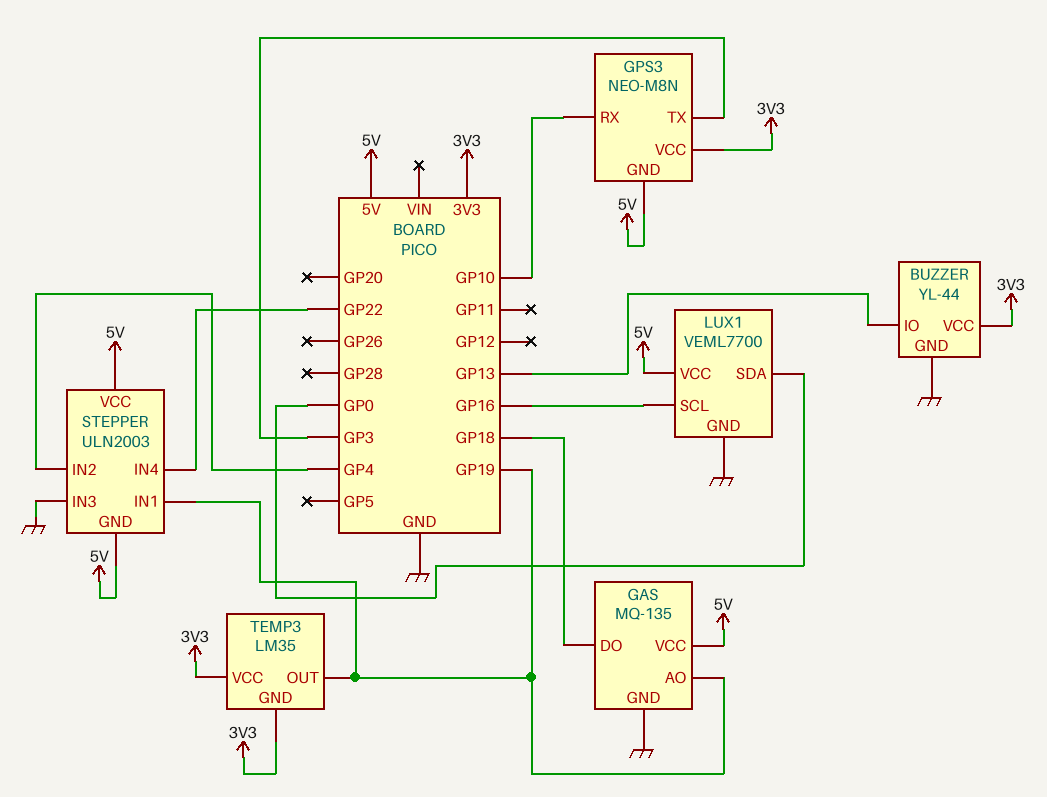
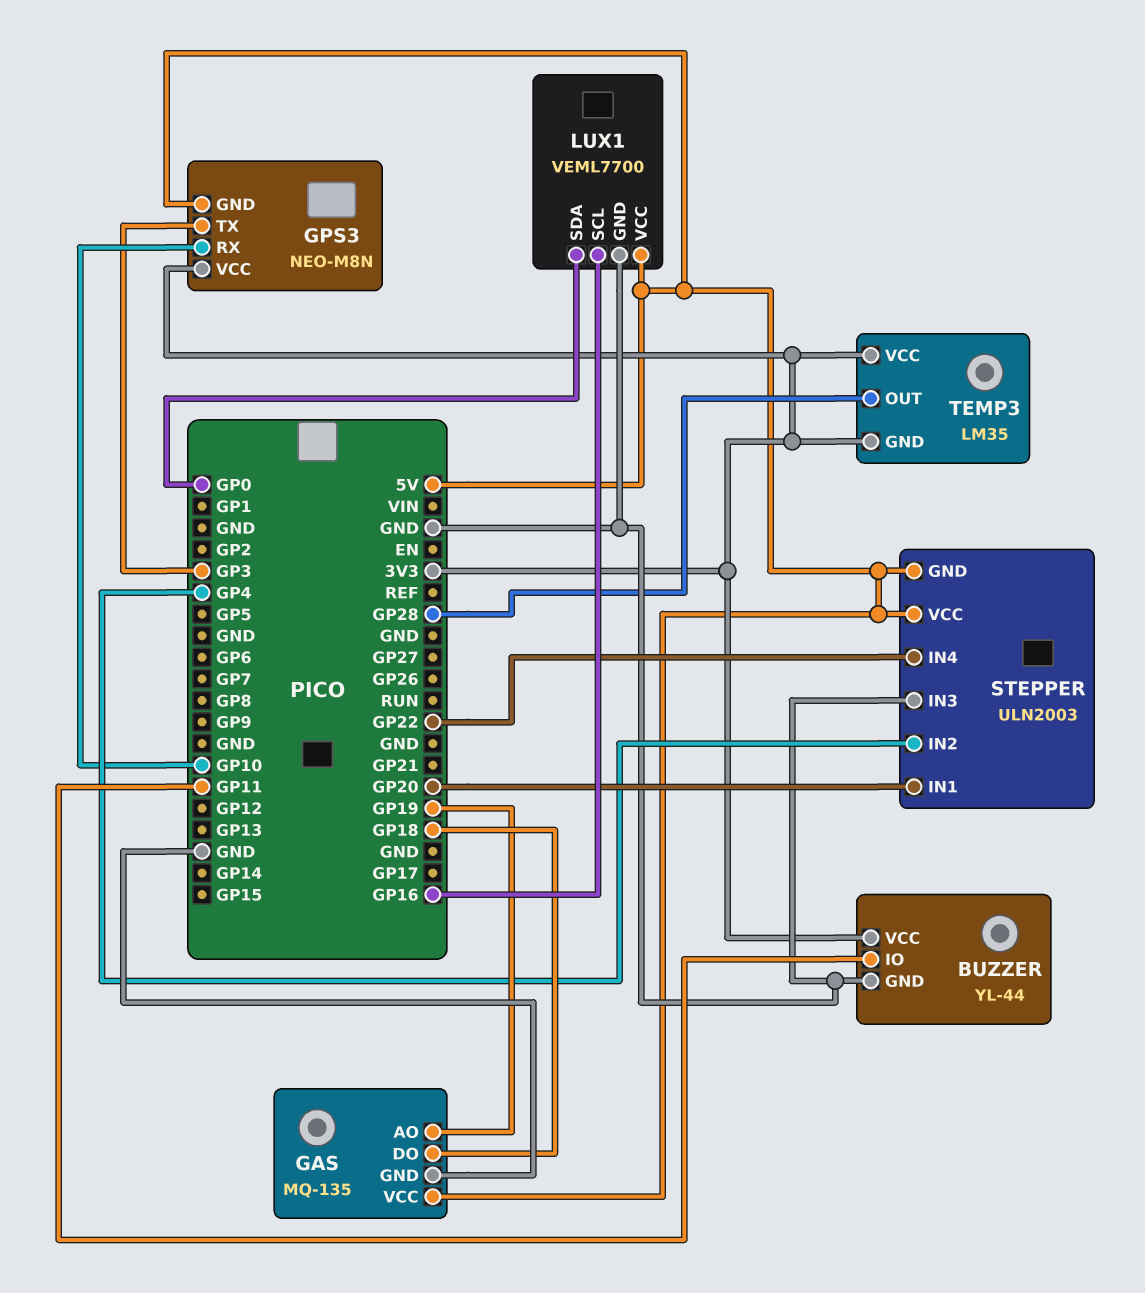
BUZZER pin IO: GP13 -> GP11
STEPPER pin IN1: GP19 -> GP20
TEMP3 pin OUT: GP19 -> GP28

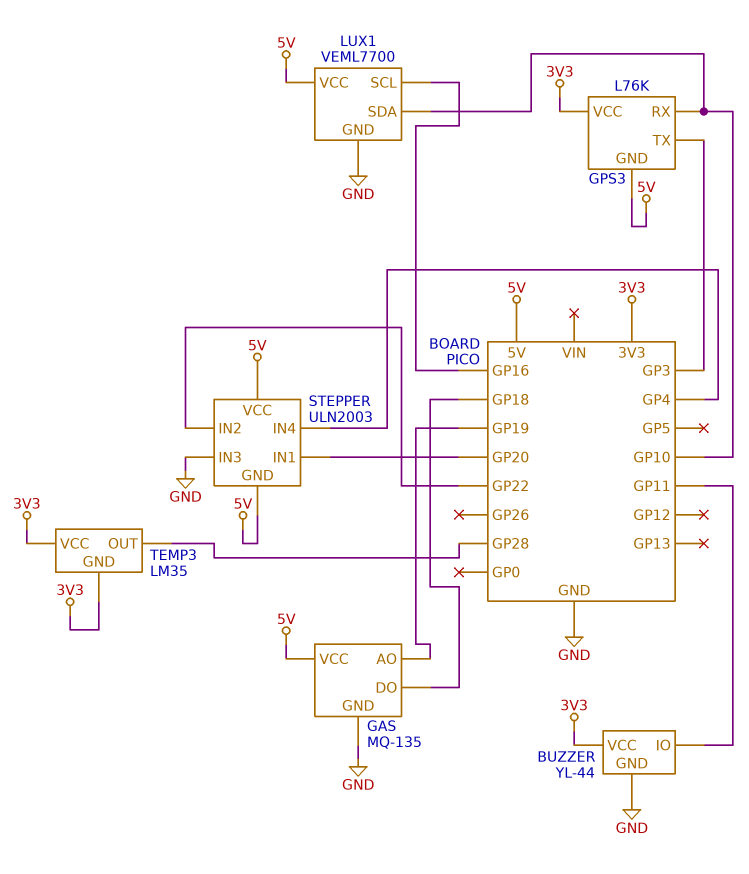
GPS3: NEO-M8N -> L76K
LUX1 pin SDA: GP0 -> GP10
STEPPER pin IN2: GP4 -> GP22
STEPPER pin IN4: GP22 -> GP4

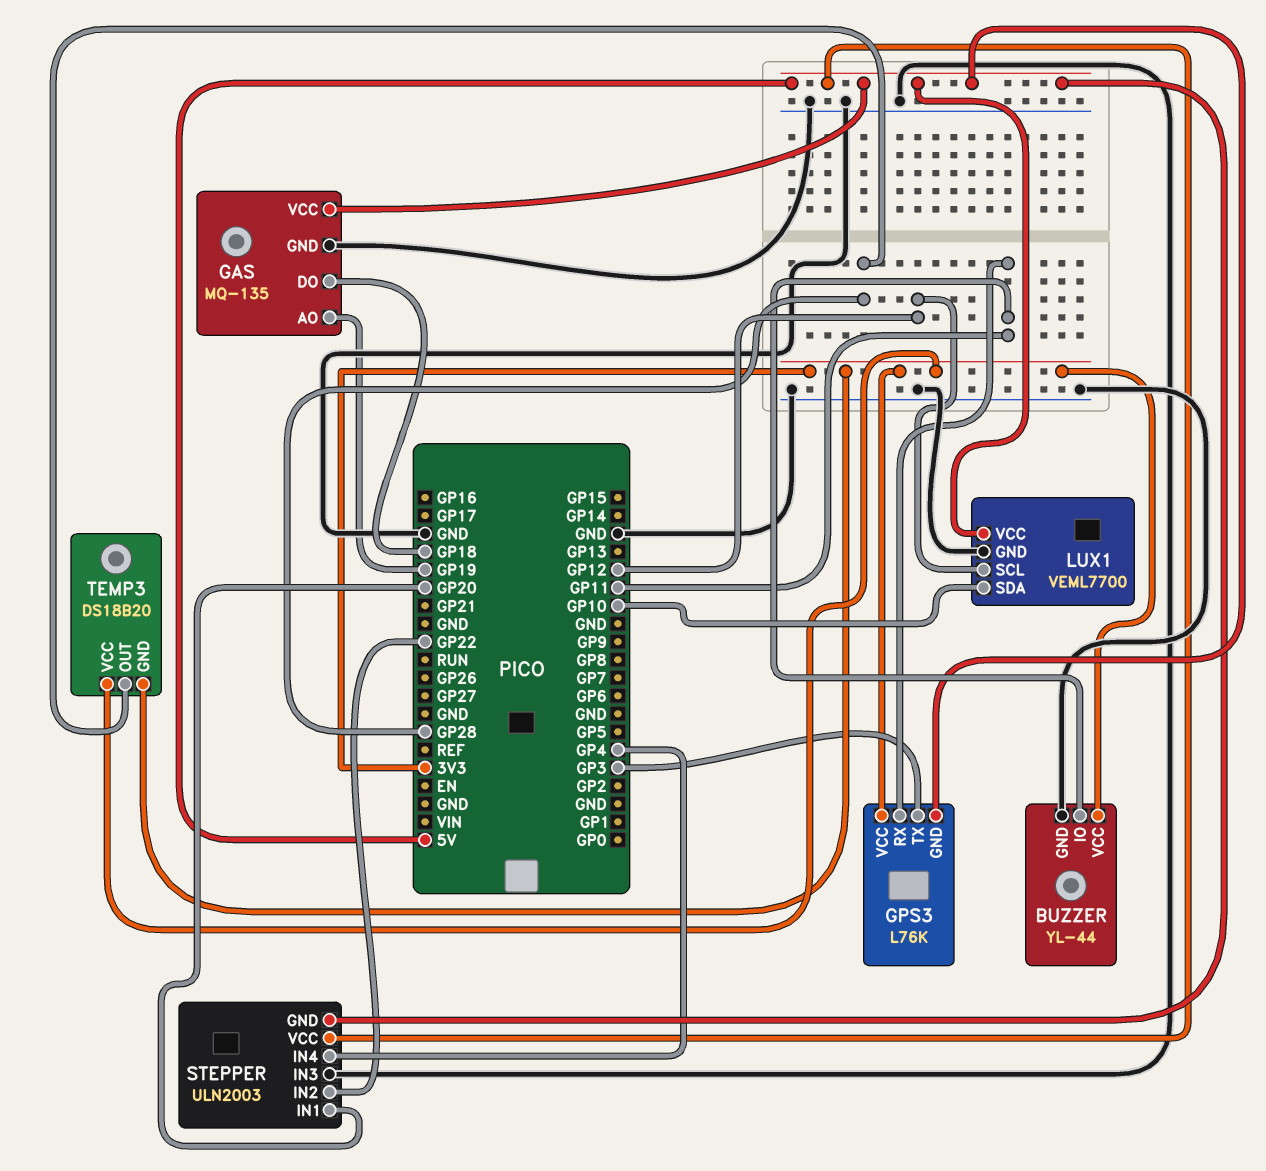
GPS3 pin RX: GP10 -> GP11
LUX1 pin SCL: GP16 -> GP12
TEMP3: LM35 -> DS18B20

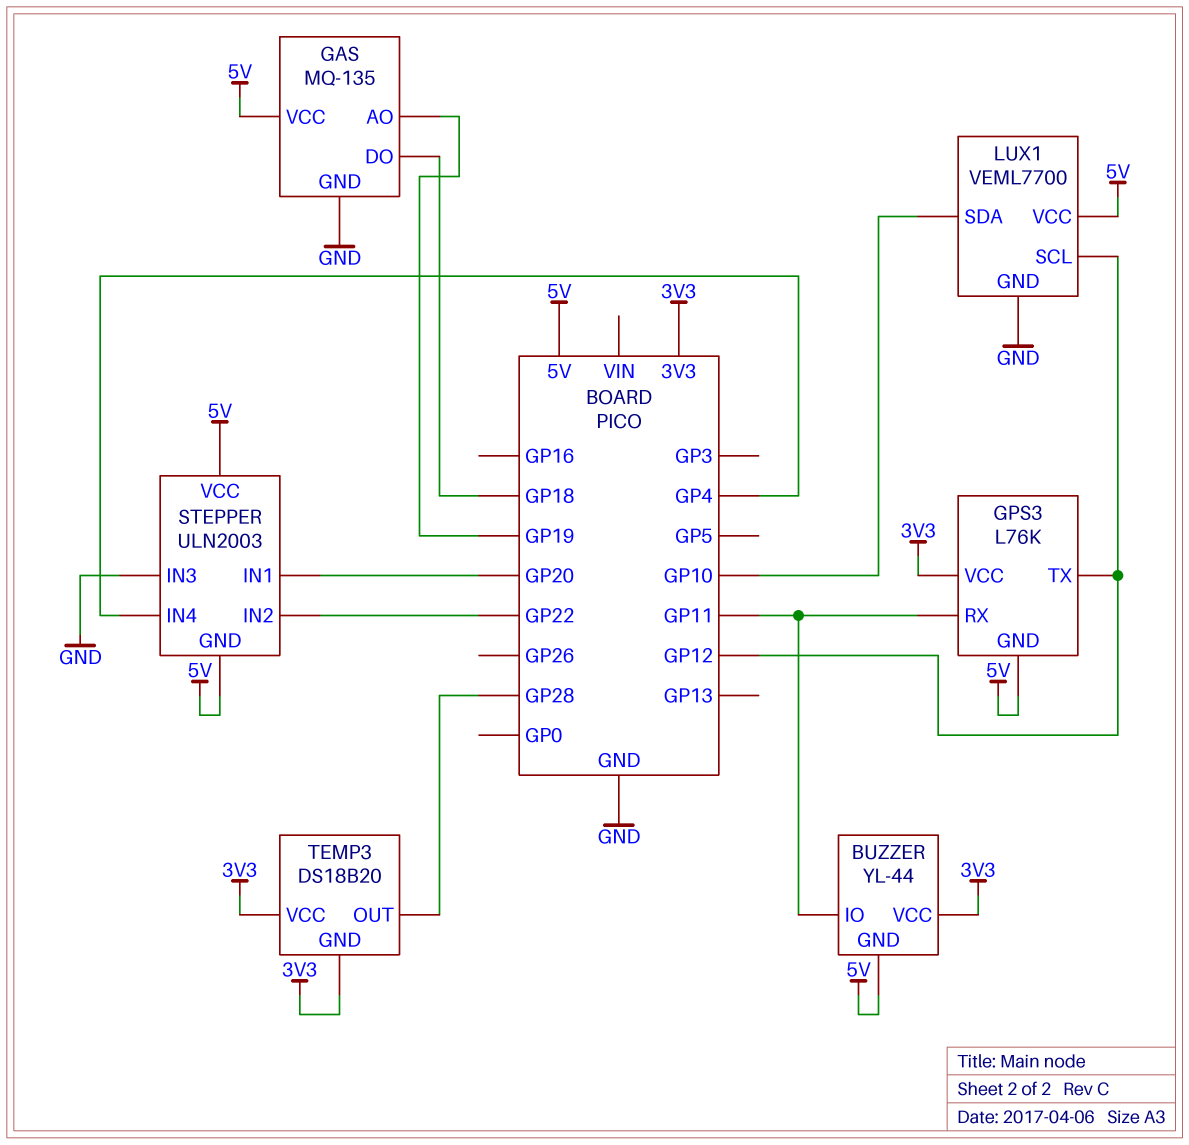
BUZZER pin GND: GND -> 5V
GPS3 pin TX: GP3 -> GP12

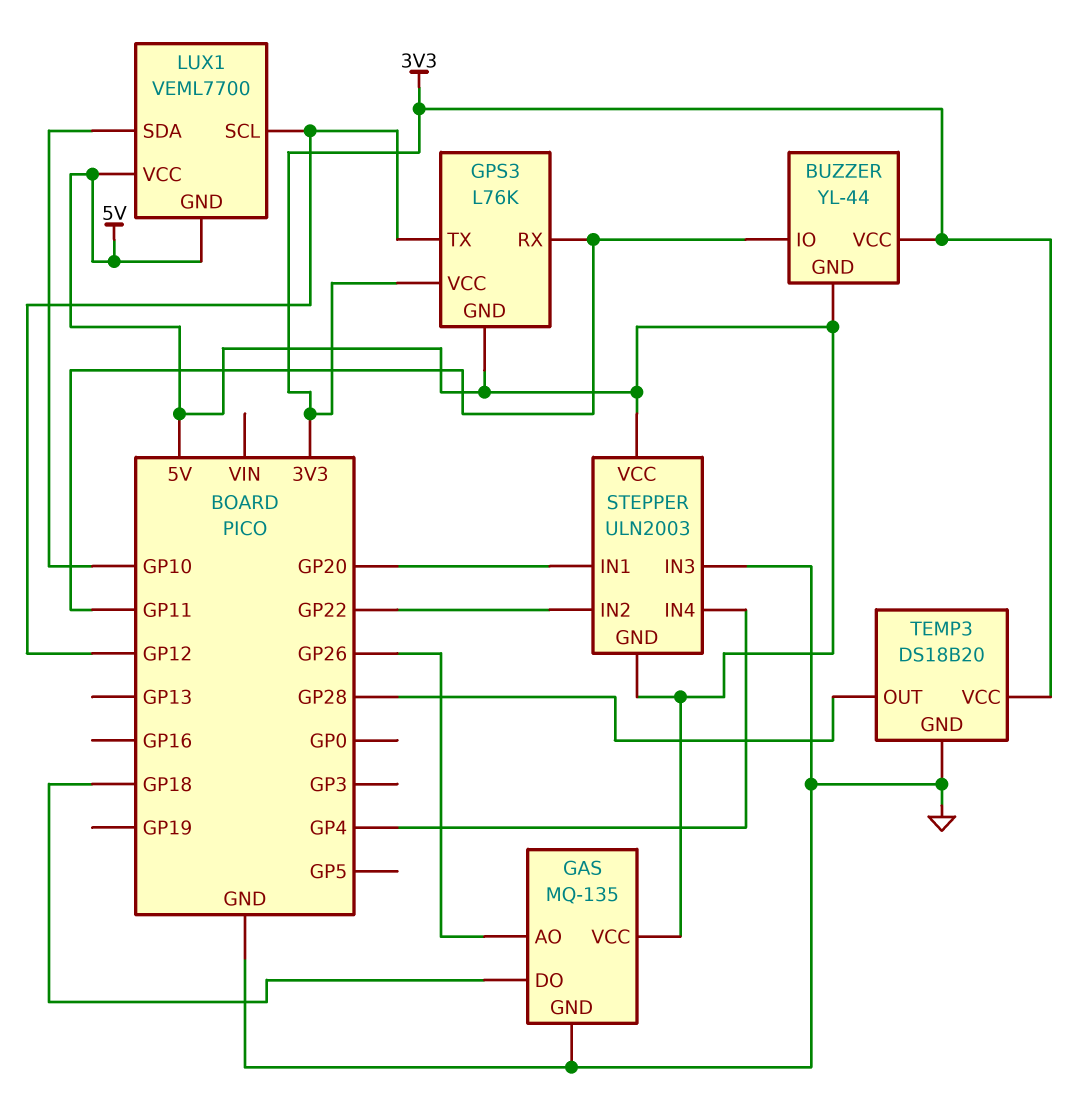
GAS pin AO: GP19 -> GP26
LUX1 pin GND: GND -> 5V
TEMP3 pin GND: 3V3 -> GND

